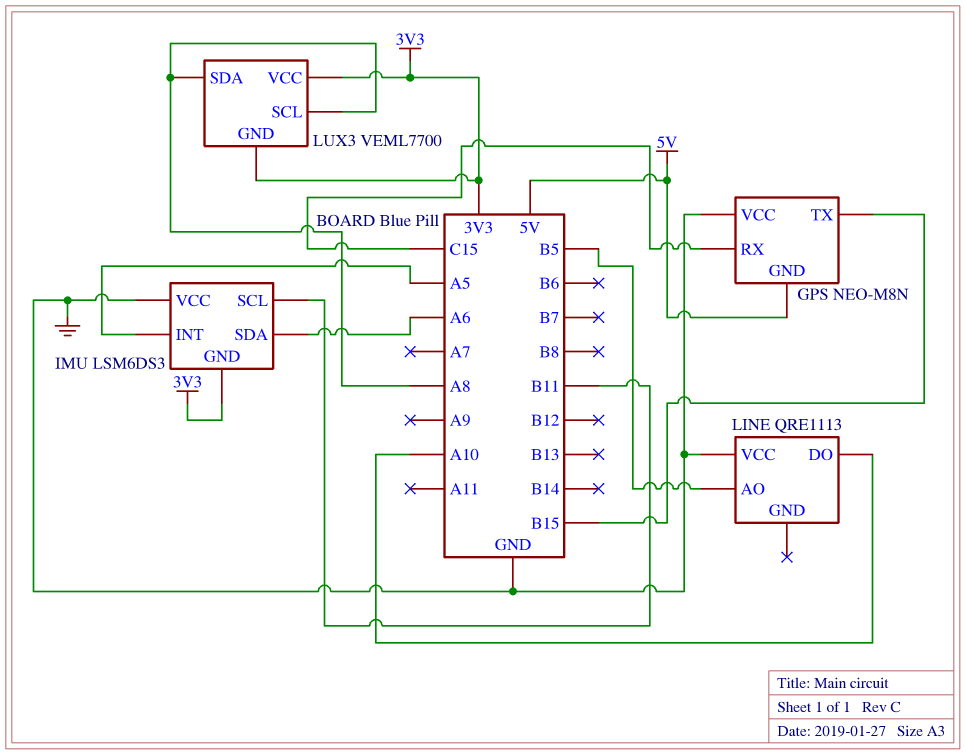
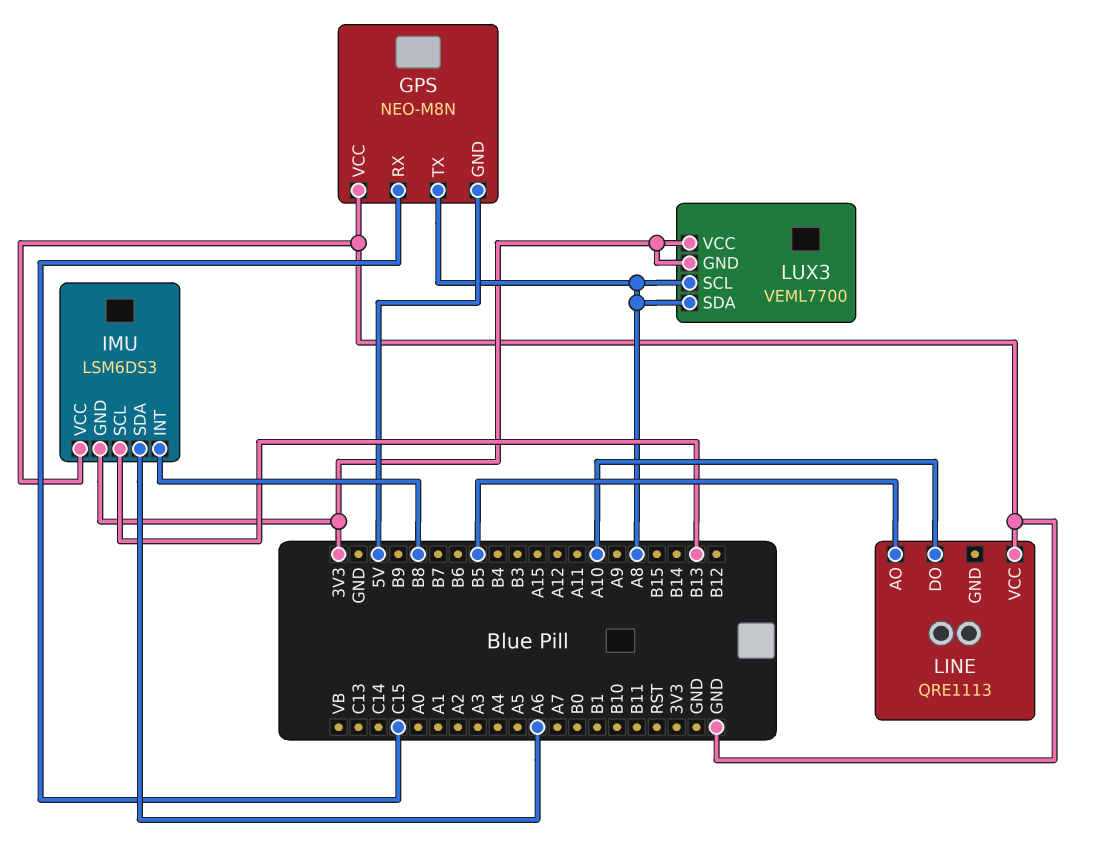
GPS pin TX: B15 -> A8
IMU pin INT: A5 -> B8
IMU pin SCL: B11 -> B13

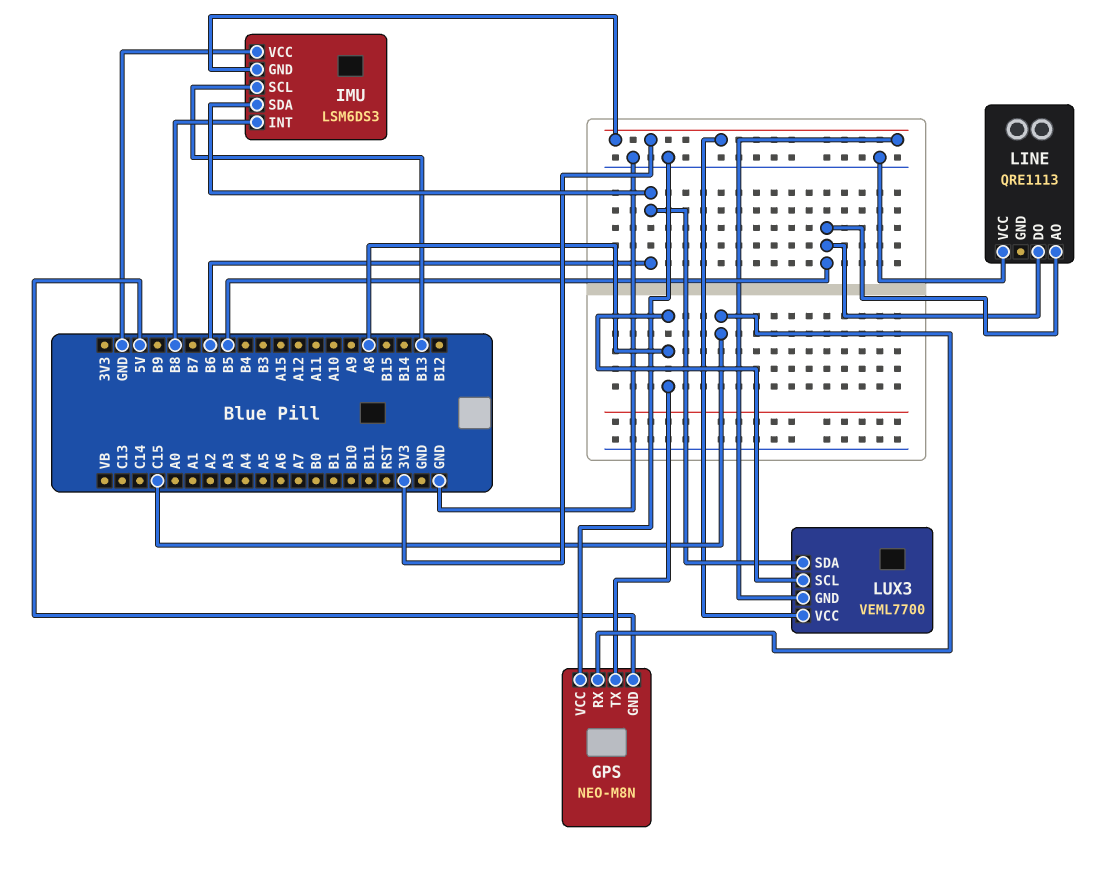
IMU pin SDA: A6 -> B6
LINE pin DO: A10 -> B5
LUX3 pin SDA: A8 -> B6

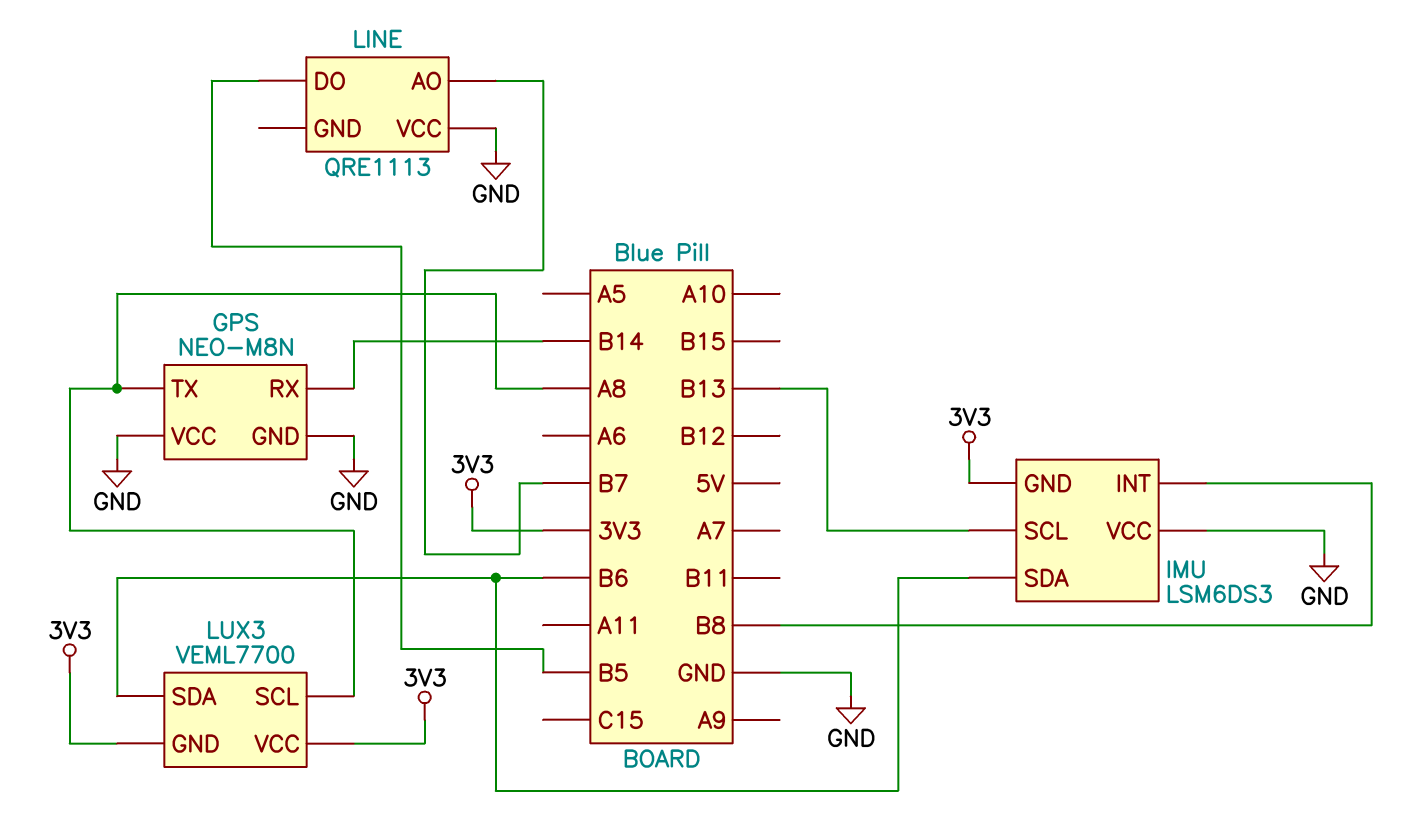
GPS pin GND: 5V -> GND
GPS pin RX: C15 -> B14
LINE pin AO: B5 -> B7

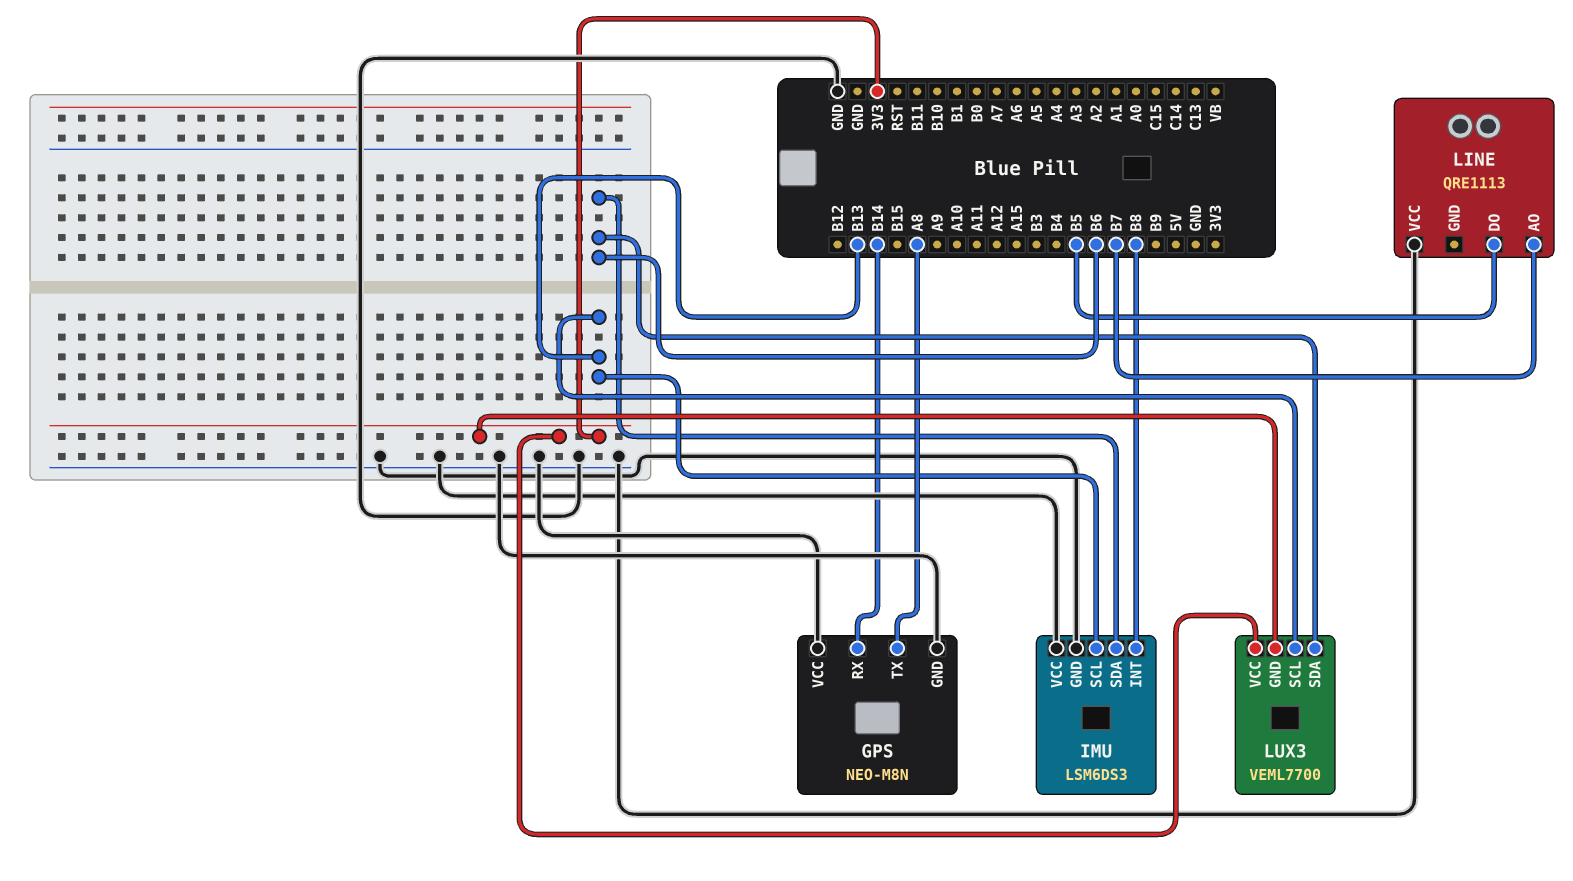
IMU pin GND: 3V3 -> GND
LUX3 pin SCL: A8 -> B13

